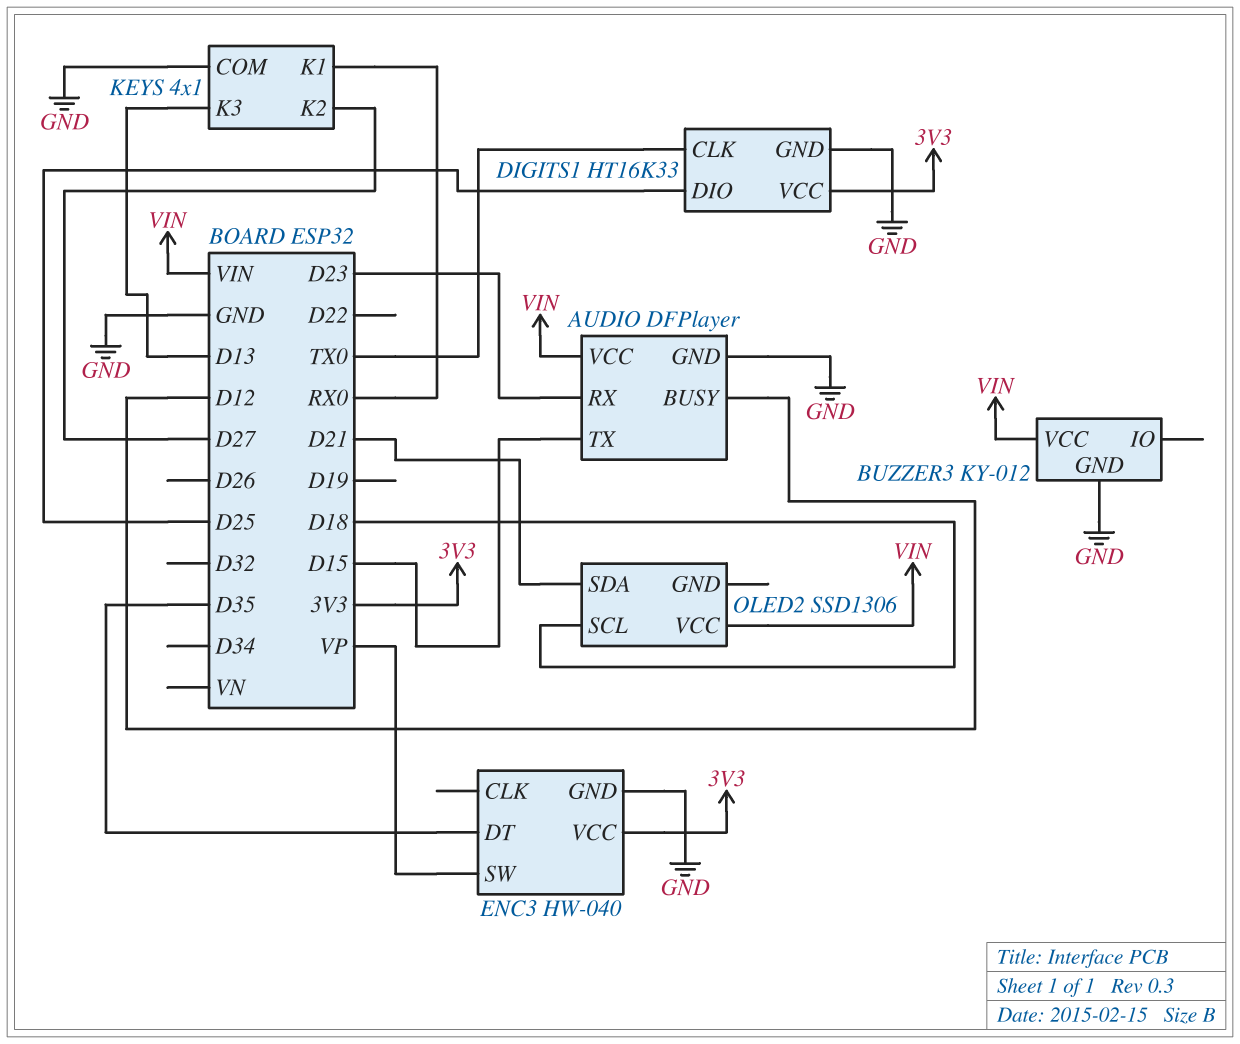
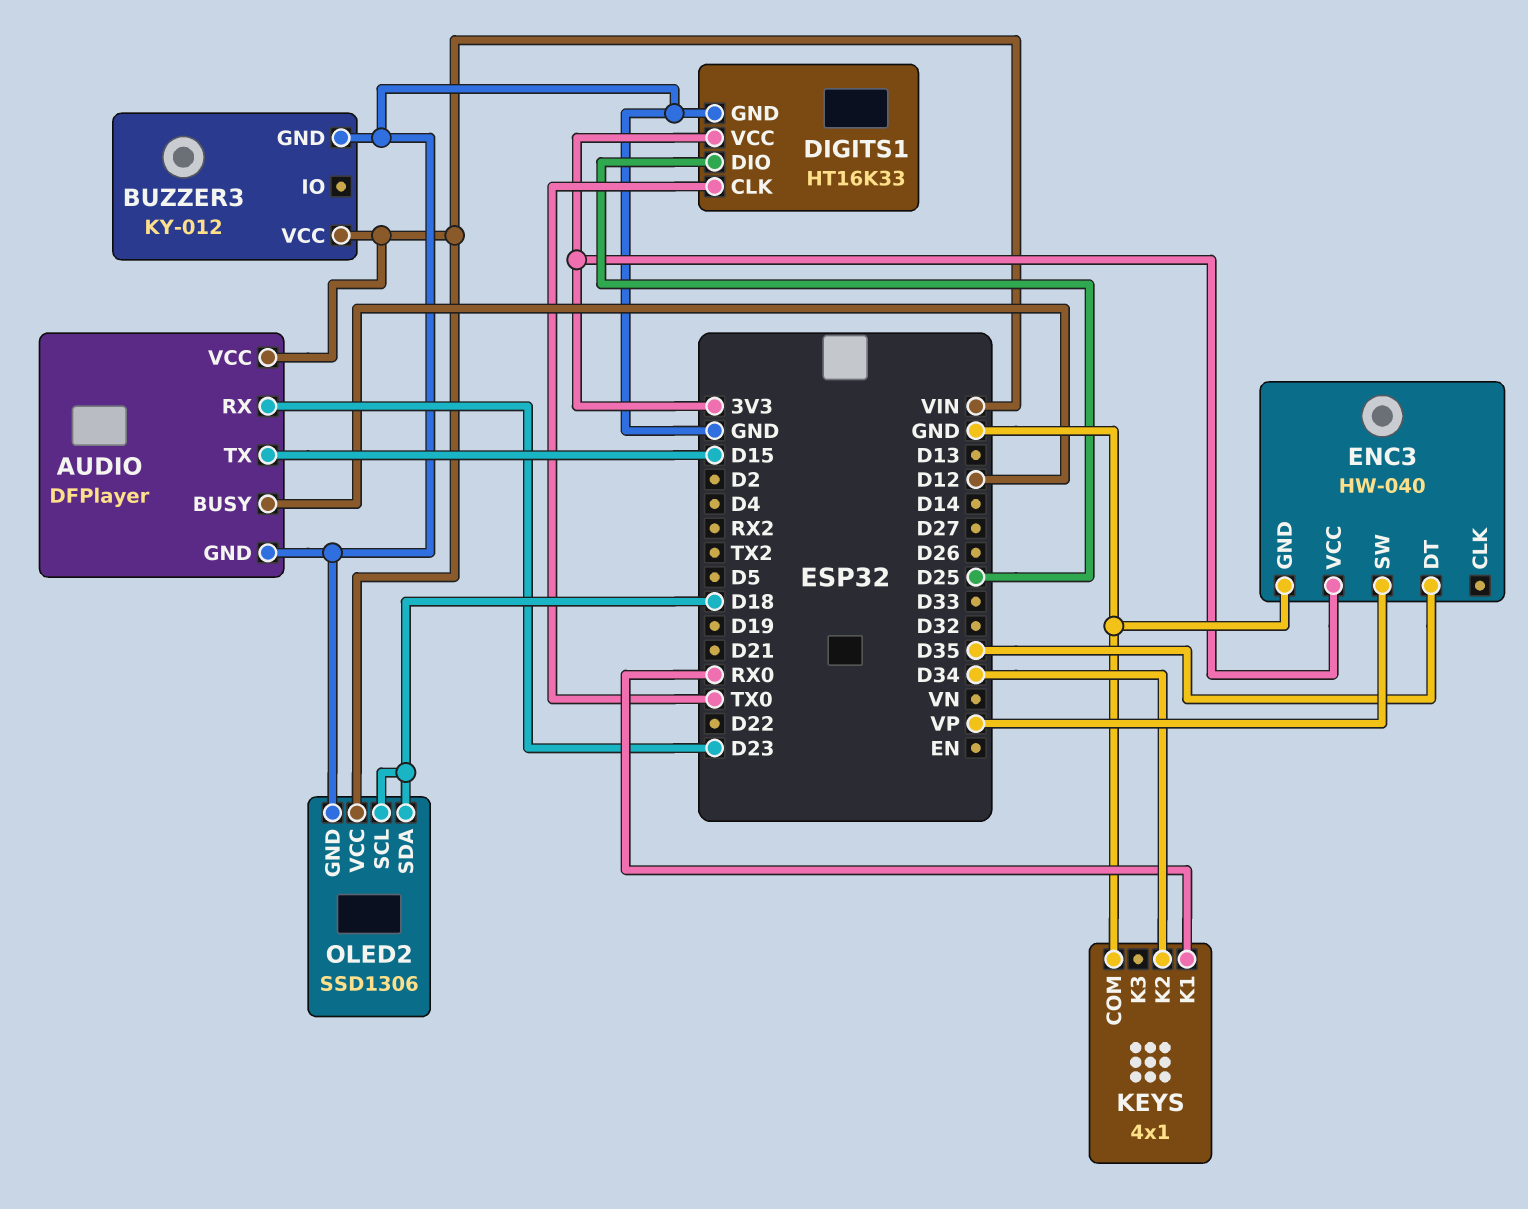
KEYS pin K2: D27 -> D34
KEYS pin K3: D13 -> none
OLED2 pin GND: none -> GND
OLED2 pin SDA: D21 -> D18

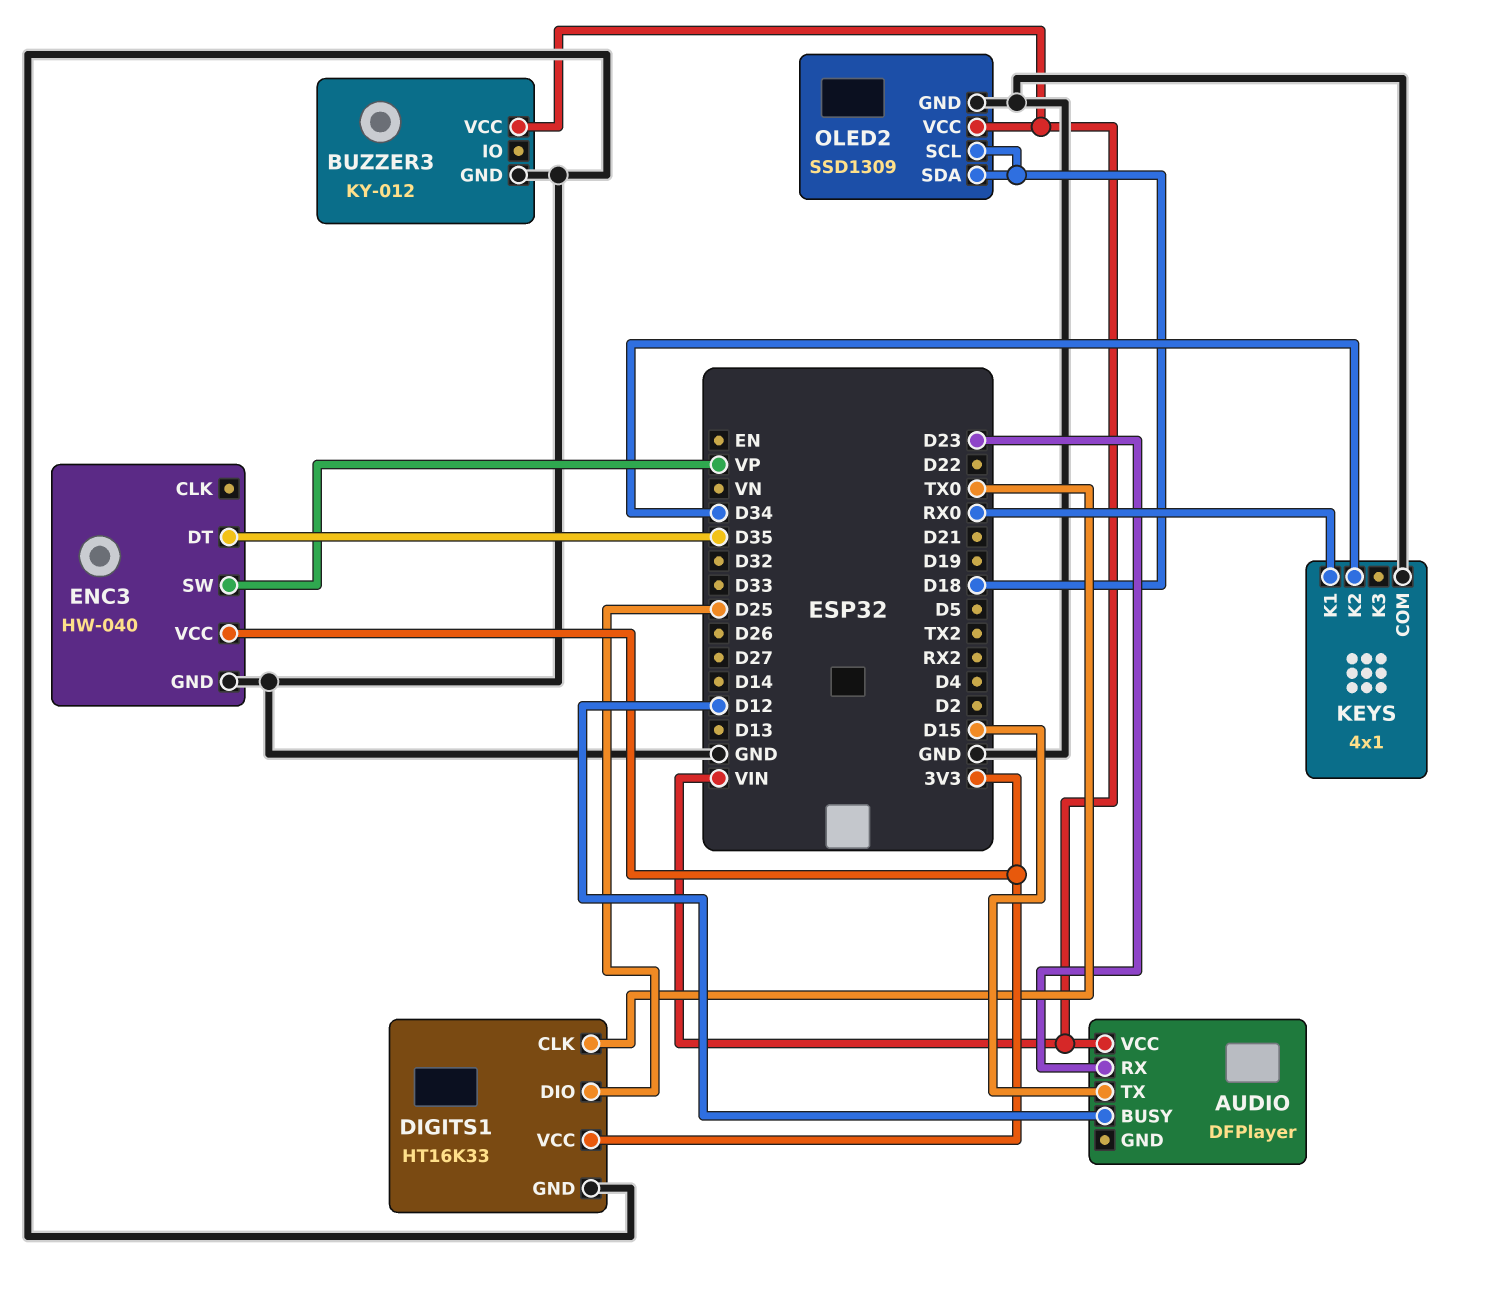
AUDIO pin GND: GND -> none
OLED2: SSD1306 -> SSD1309

